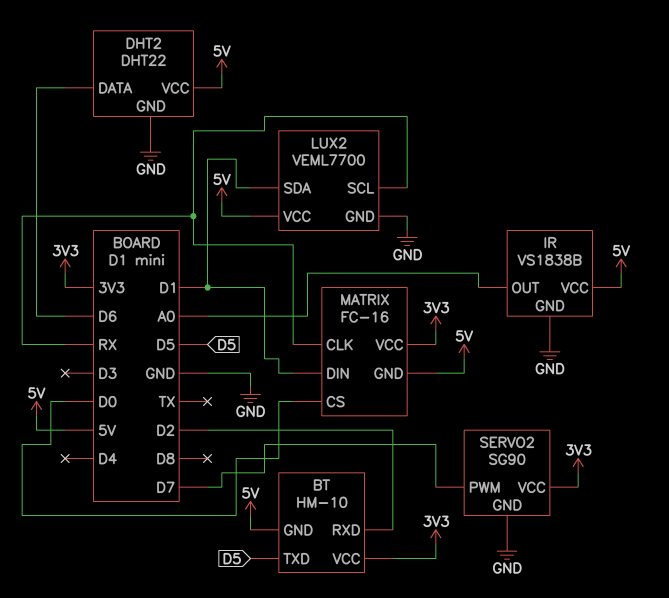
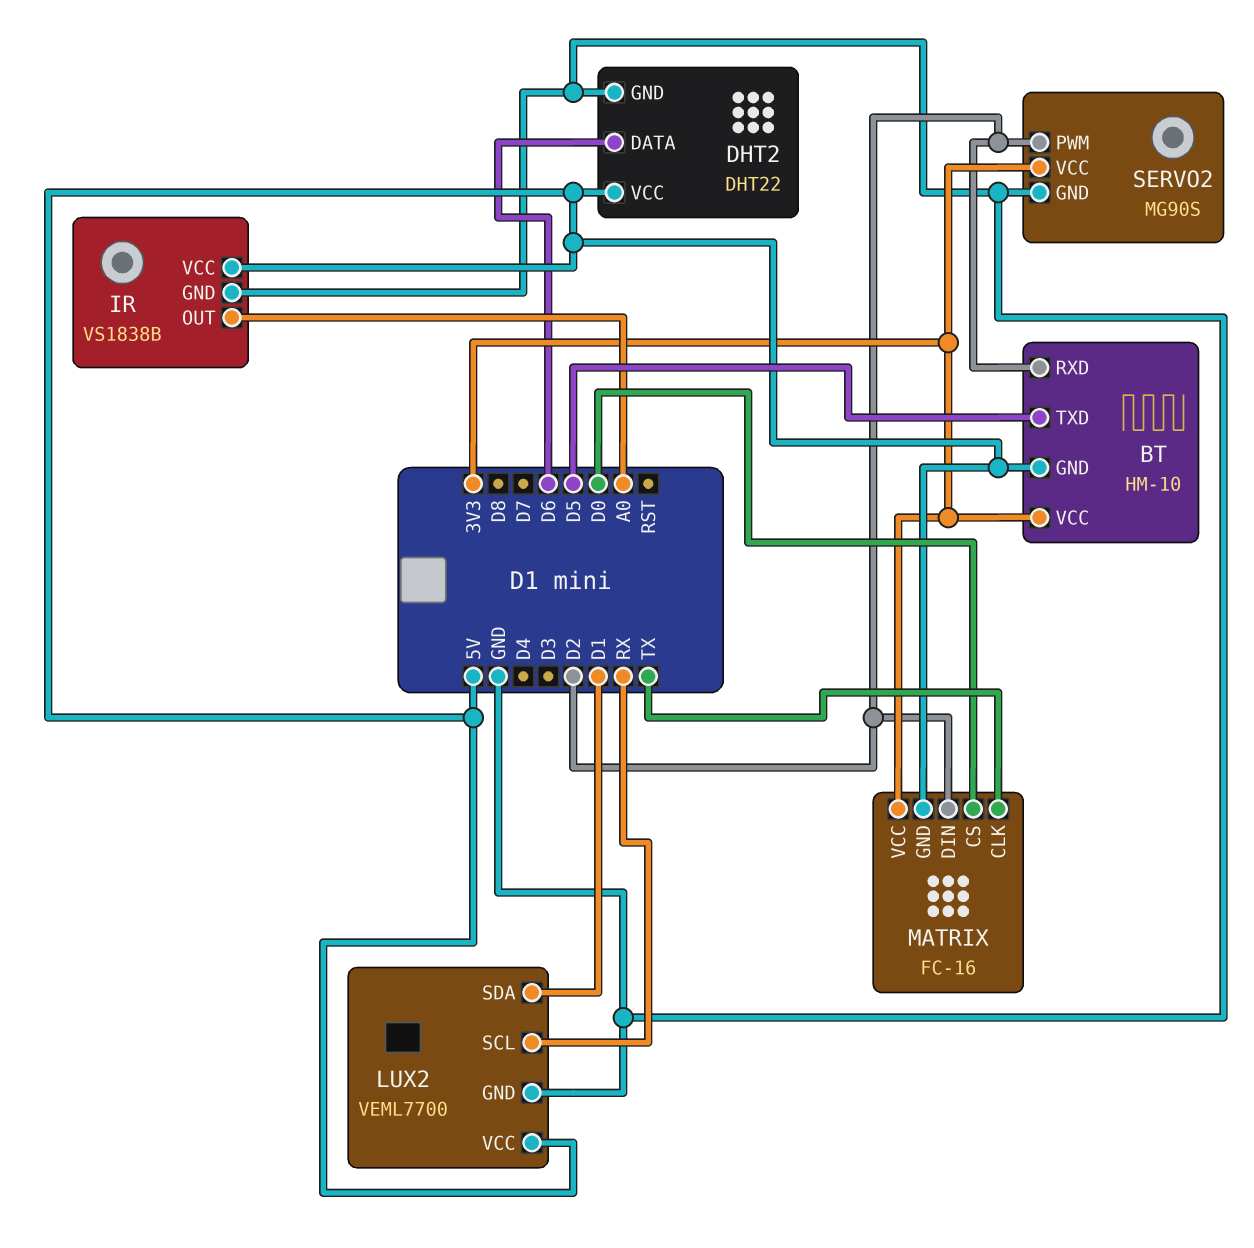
MATRIX pin CLK: RX -> TX
MATRIX pin DIN: D1 -> D2
SERVO2: SG90 -> MG90S
SERVO2 pin PWM: D7 -> D2

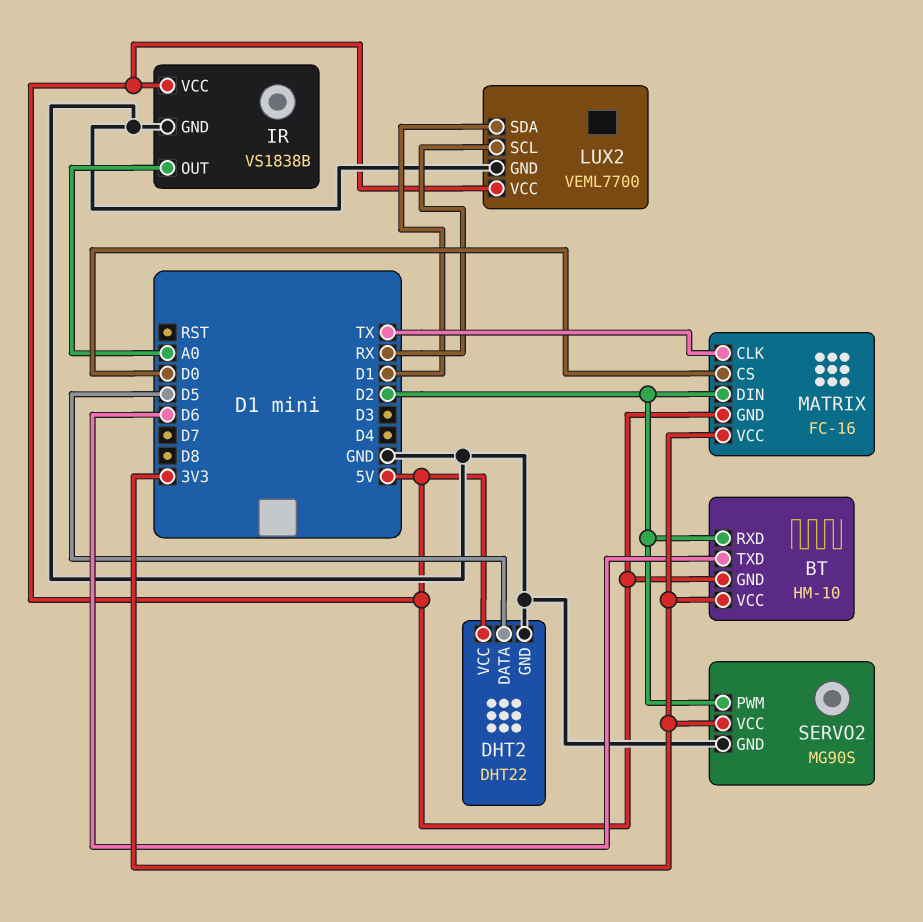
BT pin TXD: D5 -> D6
DHT2 pin DATA: D6 -> D5

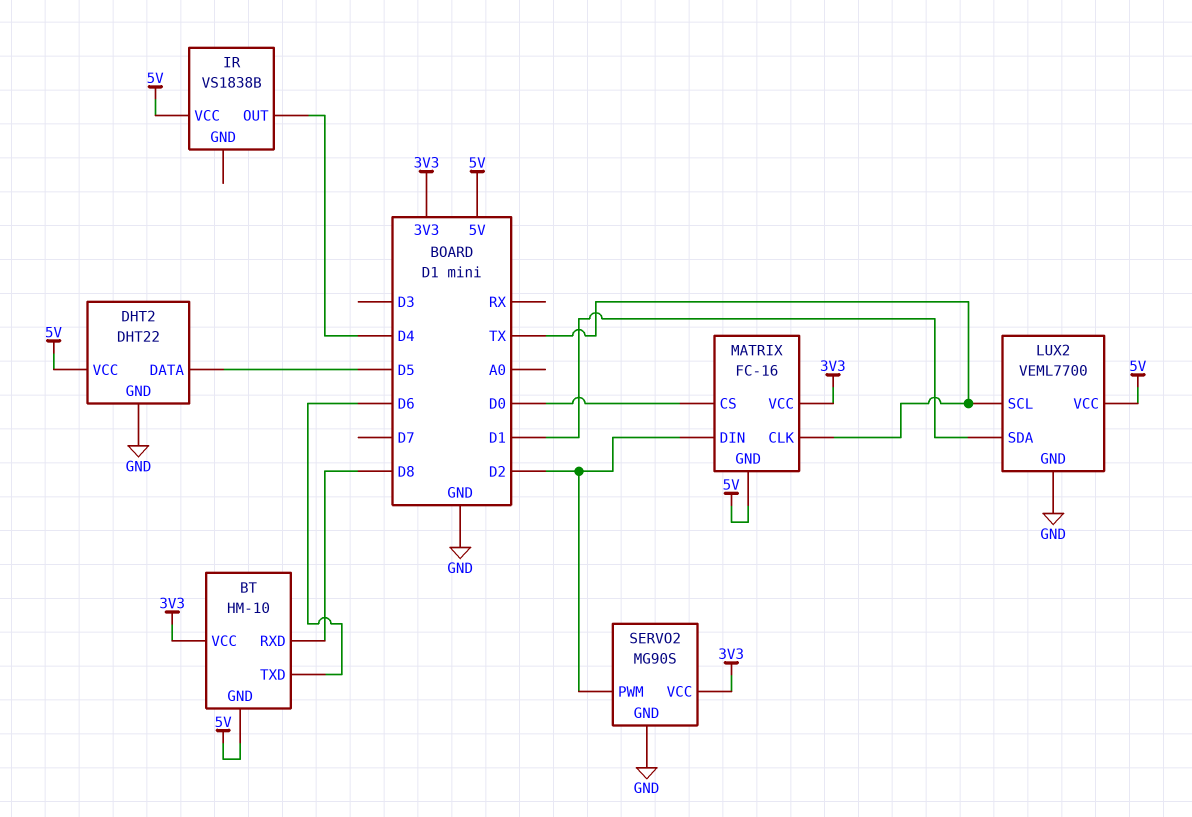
BT pin RXD: D2 -> D8
IR pin GND: GND -> none
IR pin OUT: A0 -> D4
LUX2 pin SCL: RX -> TX

